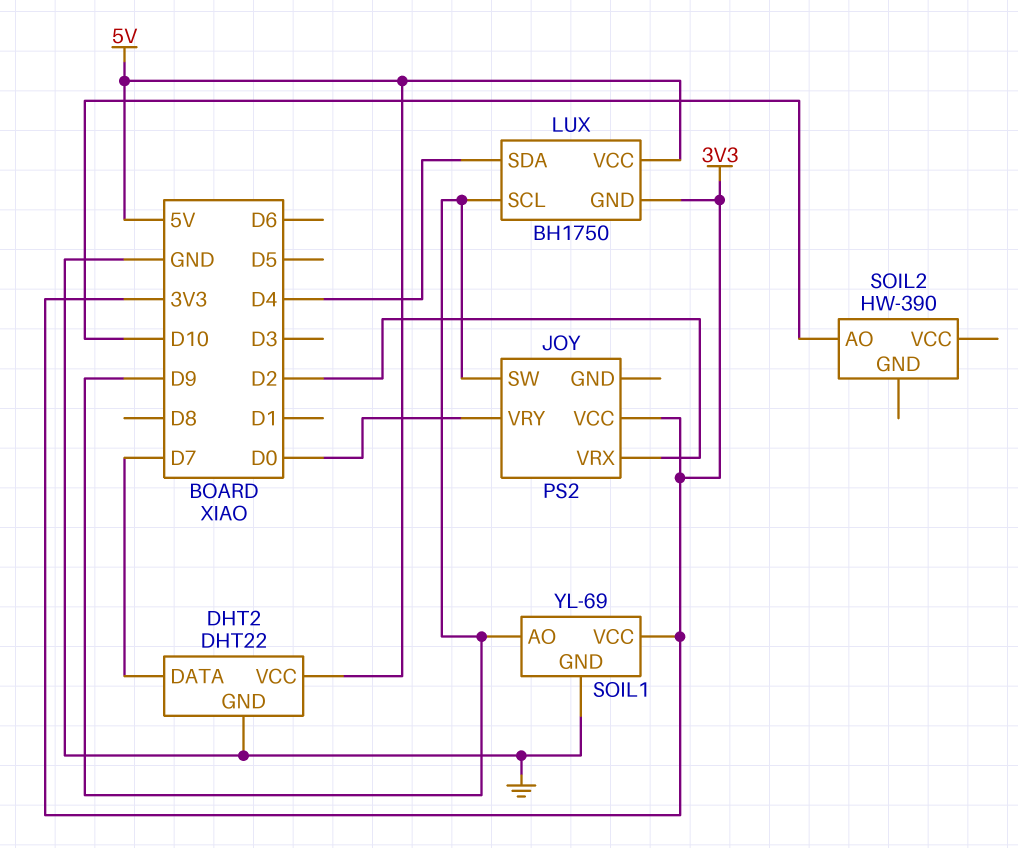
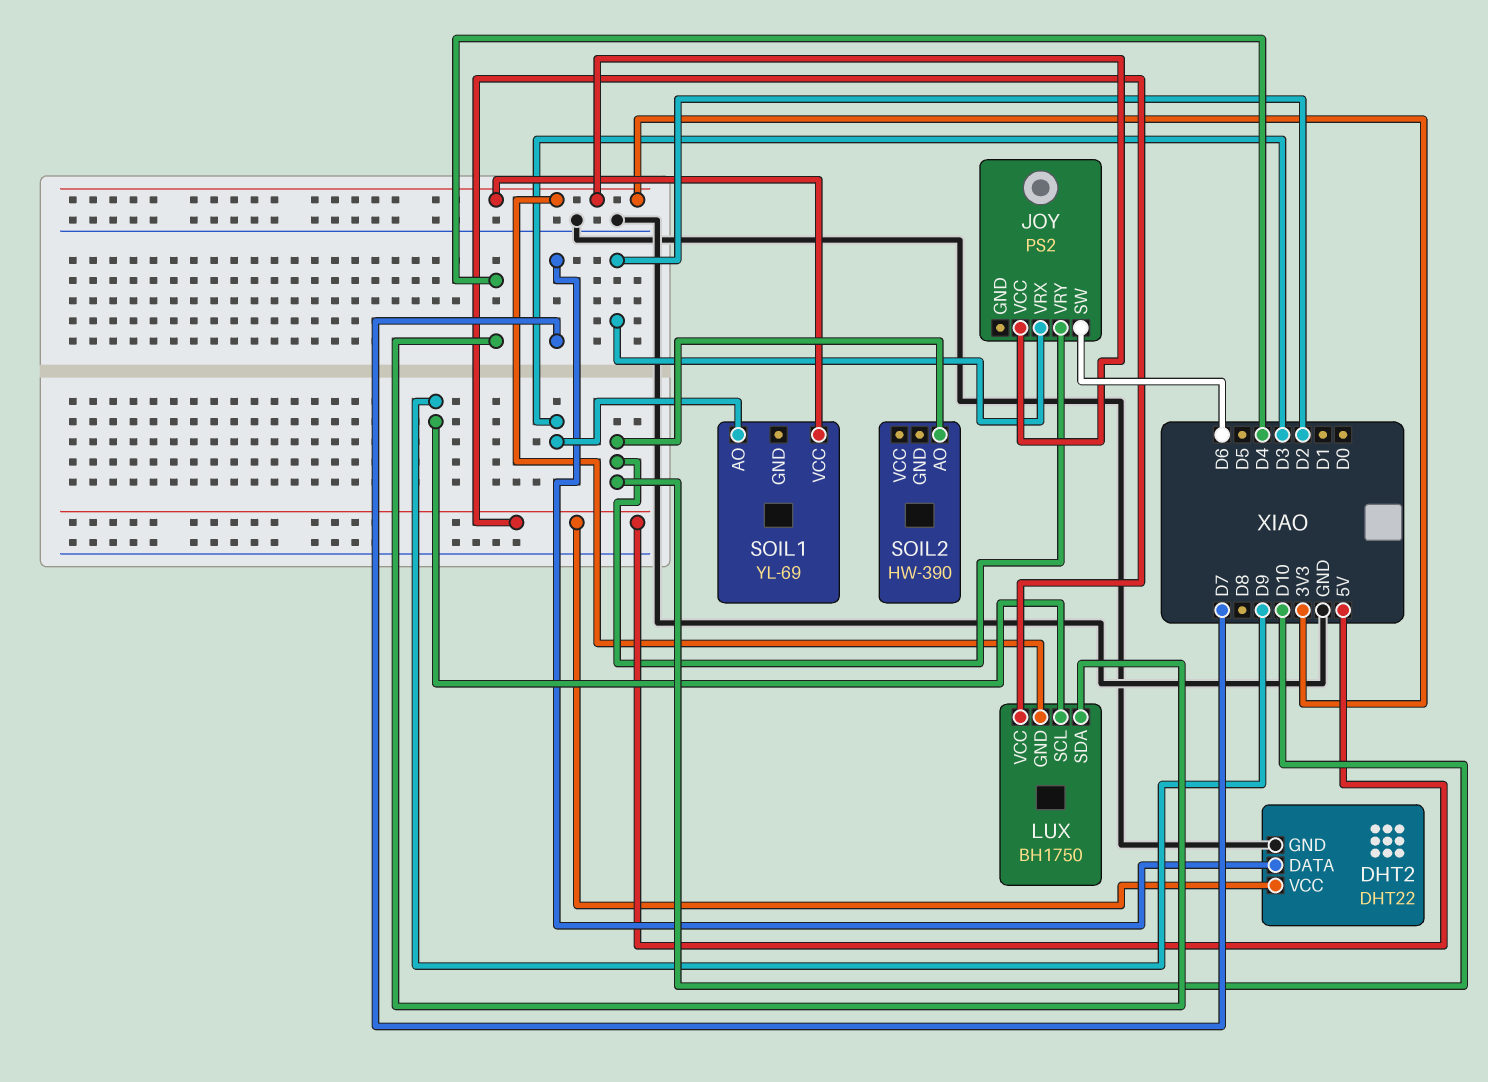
JOY pin SW: D9 -> D6
JOY pin VRY: D0 -> D10
SOIL1 pin AO: D9 -> D3
SOIL1 pin GND: GND -> none

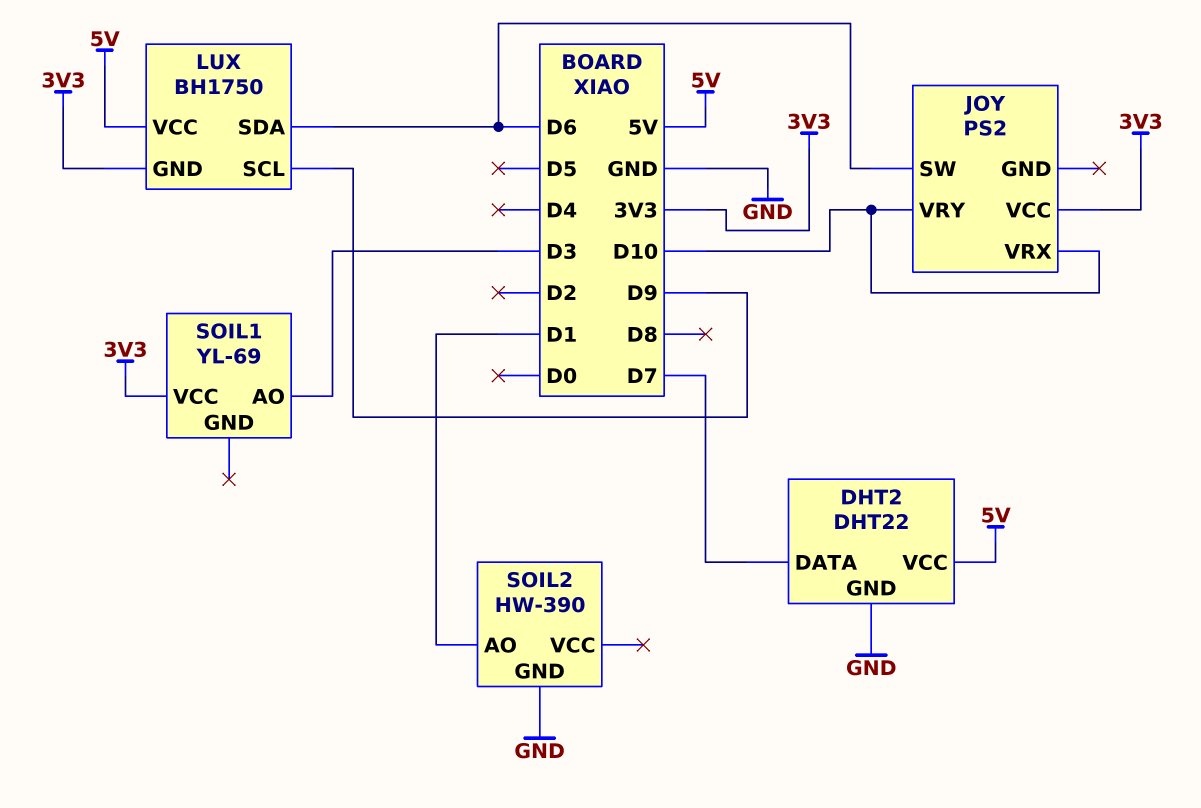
JOY pin VRX: D2 -> D10
LUX pin SDA: D4 -> D6
SOIL2 pin AO: D10 -> D1
SOIL2 pin GND: none -> GND

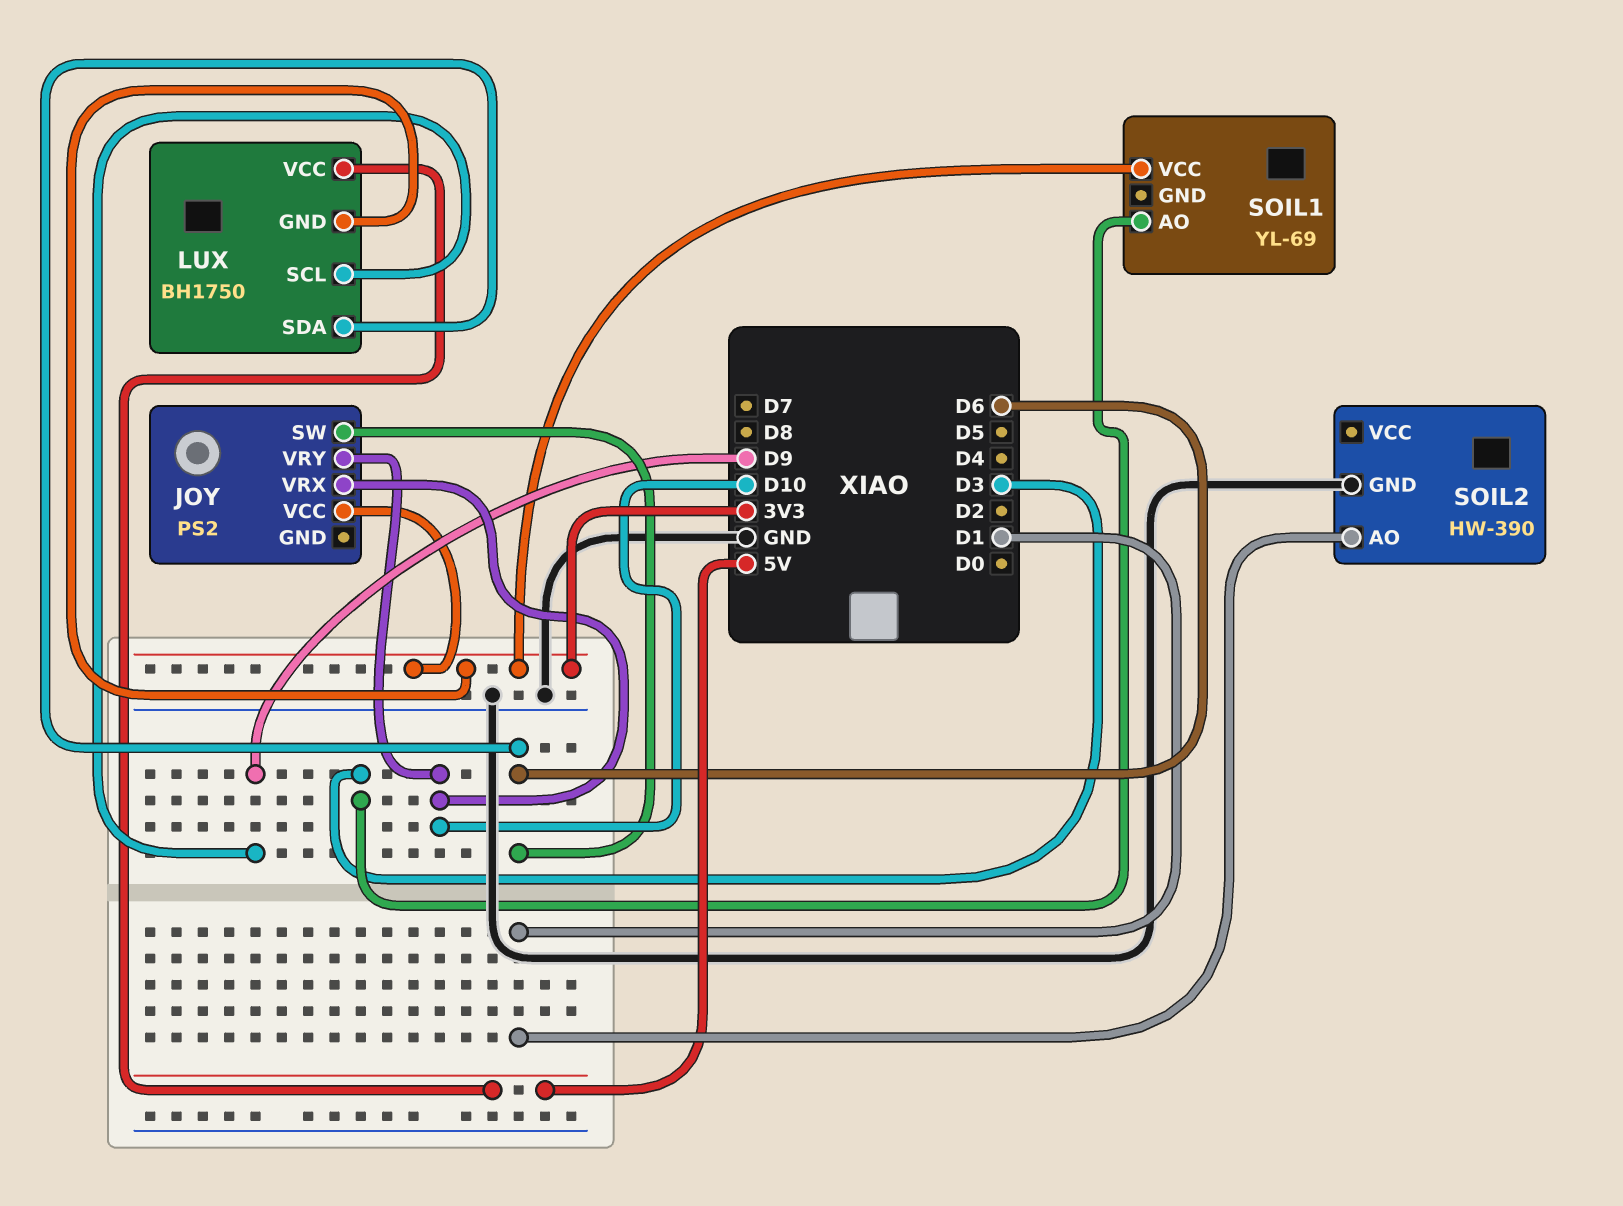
DHT2: DHT22 -> none
DHT2 pin DATA: D7 -> none
DHT2 pin GND: GND -> none
DHT2 pin VCC: 5V -> none

